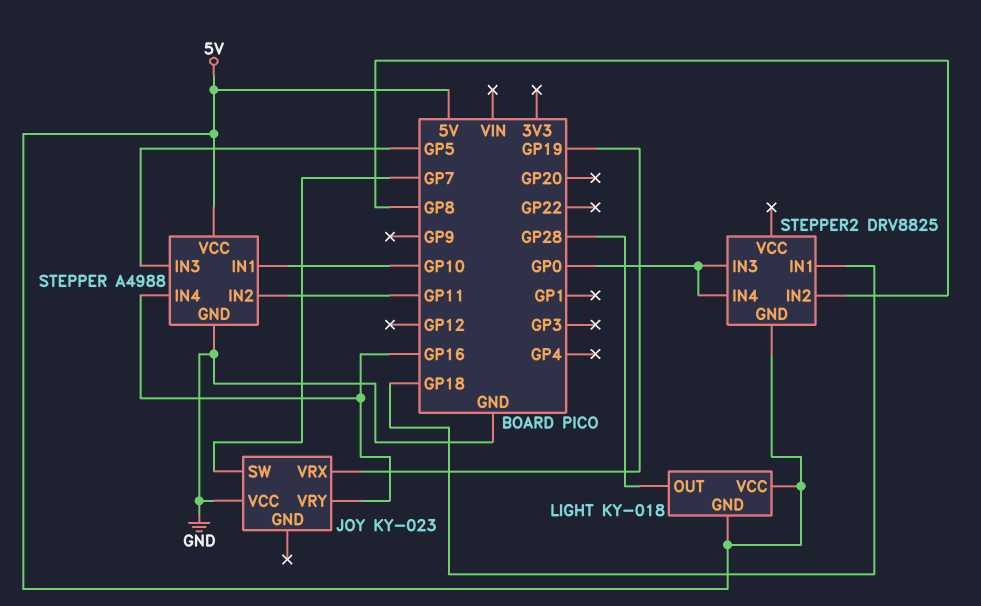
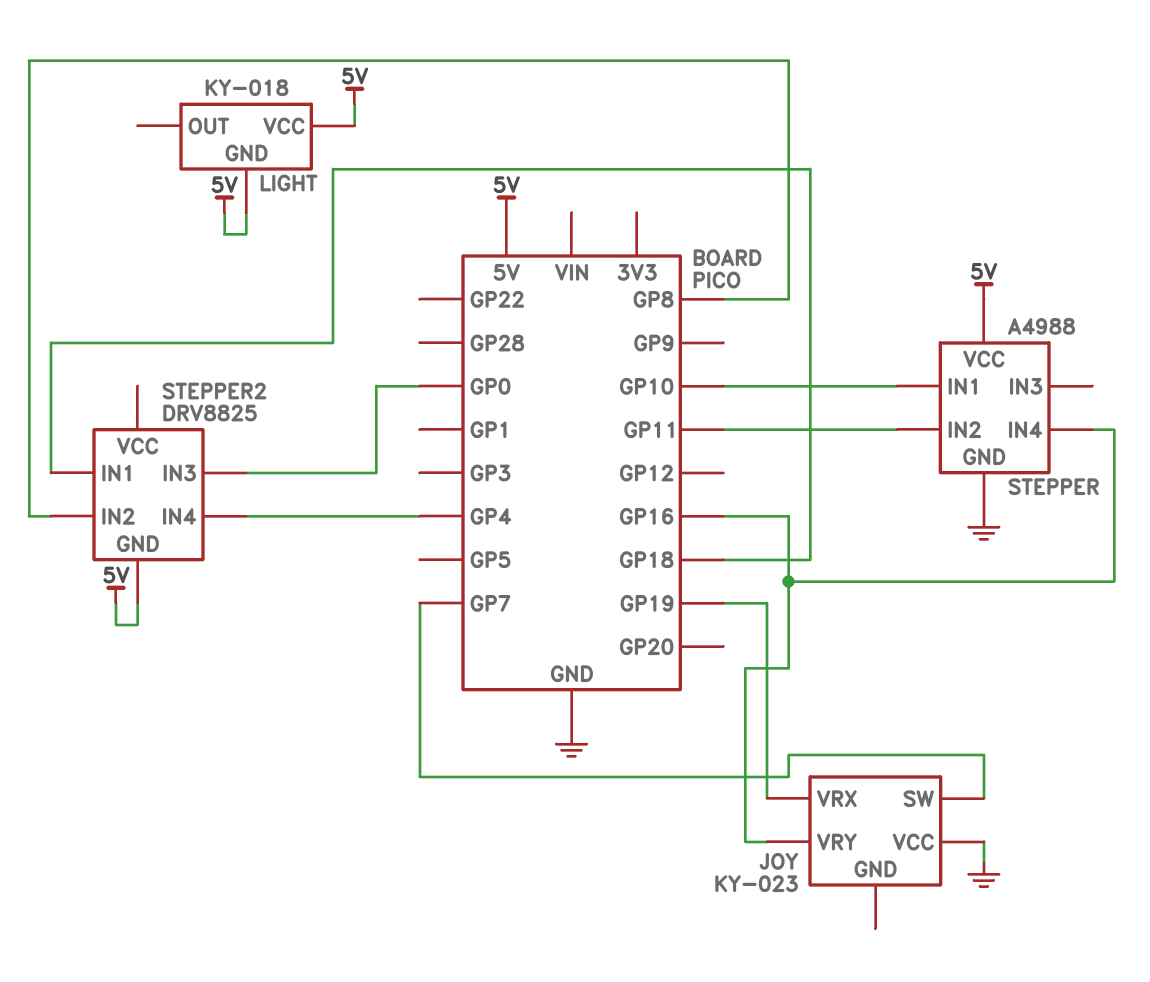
LIGHT pin OUT: GP28 -> none
STEPPER pin IN3: GP5 -> none
STEPPER2 pin IN4: GP0 -> GP4

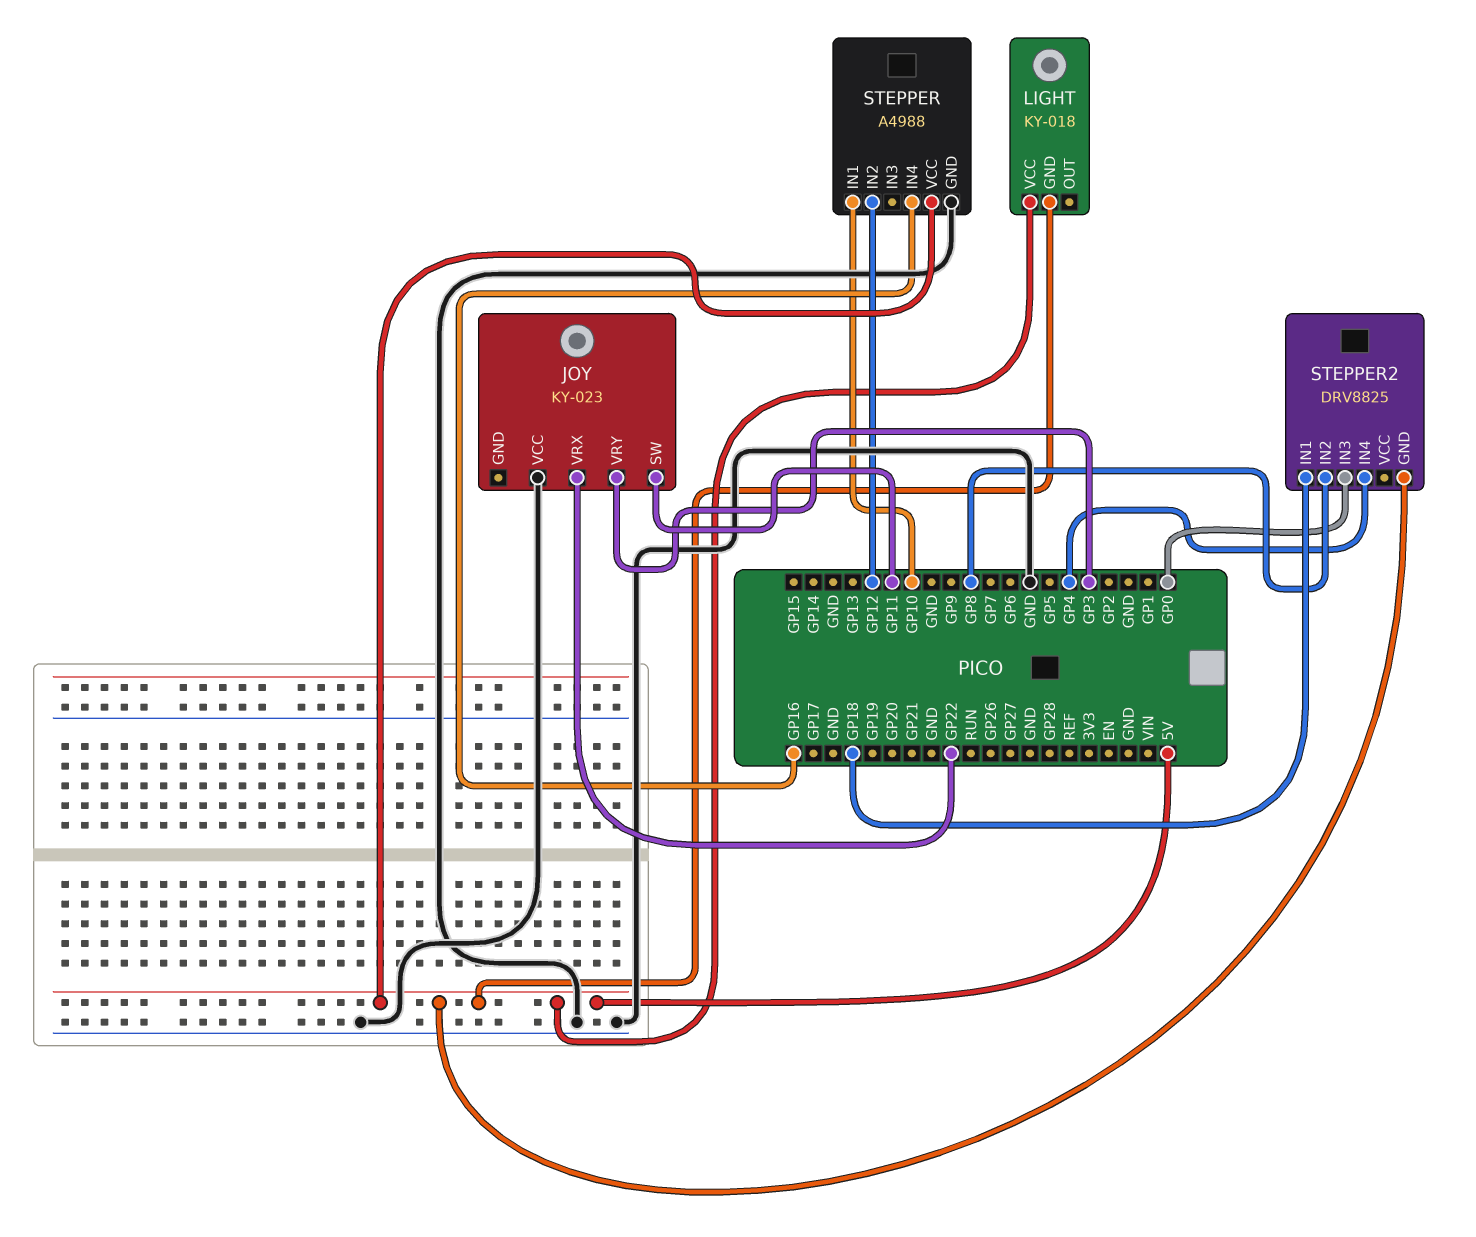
JOY pin SW: GP7 -> GP11
JOY pin VRX: GP19 -> GP22
JOY pin VRY: GP16 -> GP3
STEPPER pin IN2: GP11 -> GP12

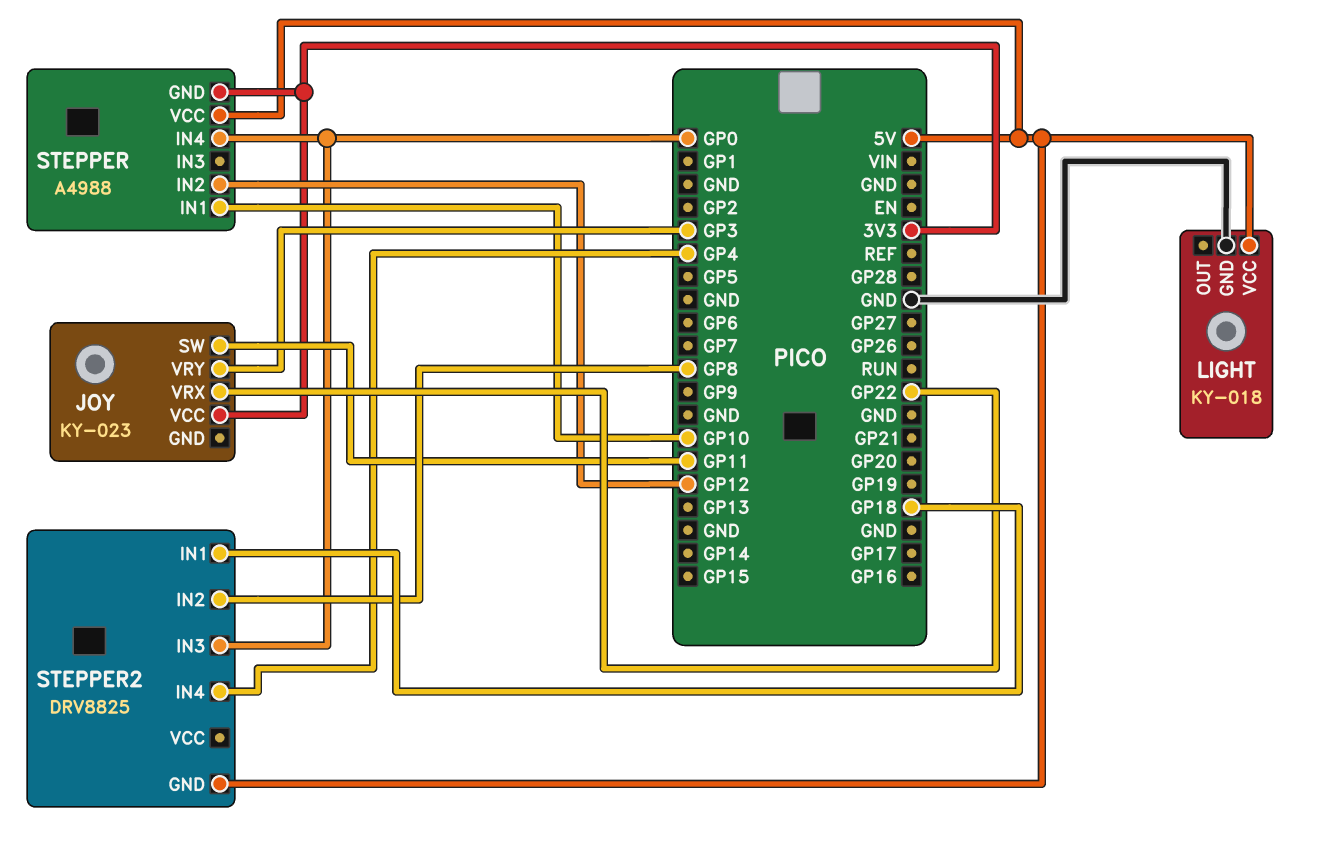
JOY pin VCC: GND -> 3V3
LIGHT pin GND: 5V -> GND
STEPPER pin GND: GND -> 3V3
STEPPER pin IN4: GP16 -> GP0

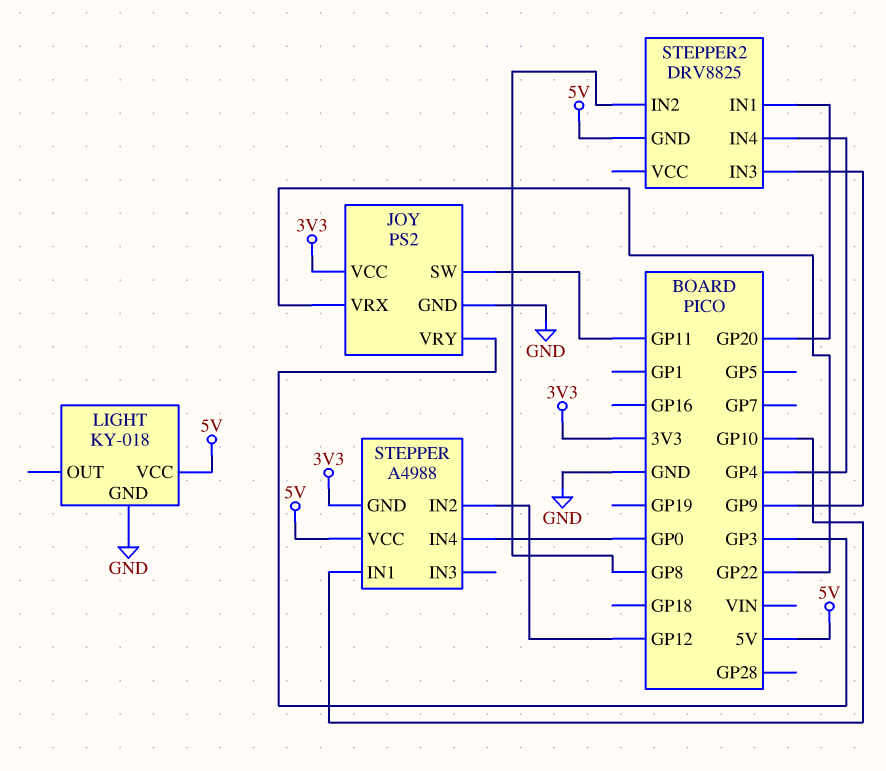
JOY: KY-023 -> PS2
JOY pin GND: none -> GND
STEPPER2 pin IN1: GP18 -> GP20
STEPPER2 pin IN3: GP0 -> GP9

